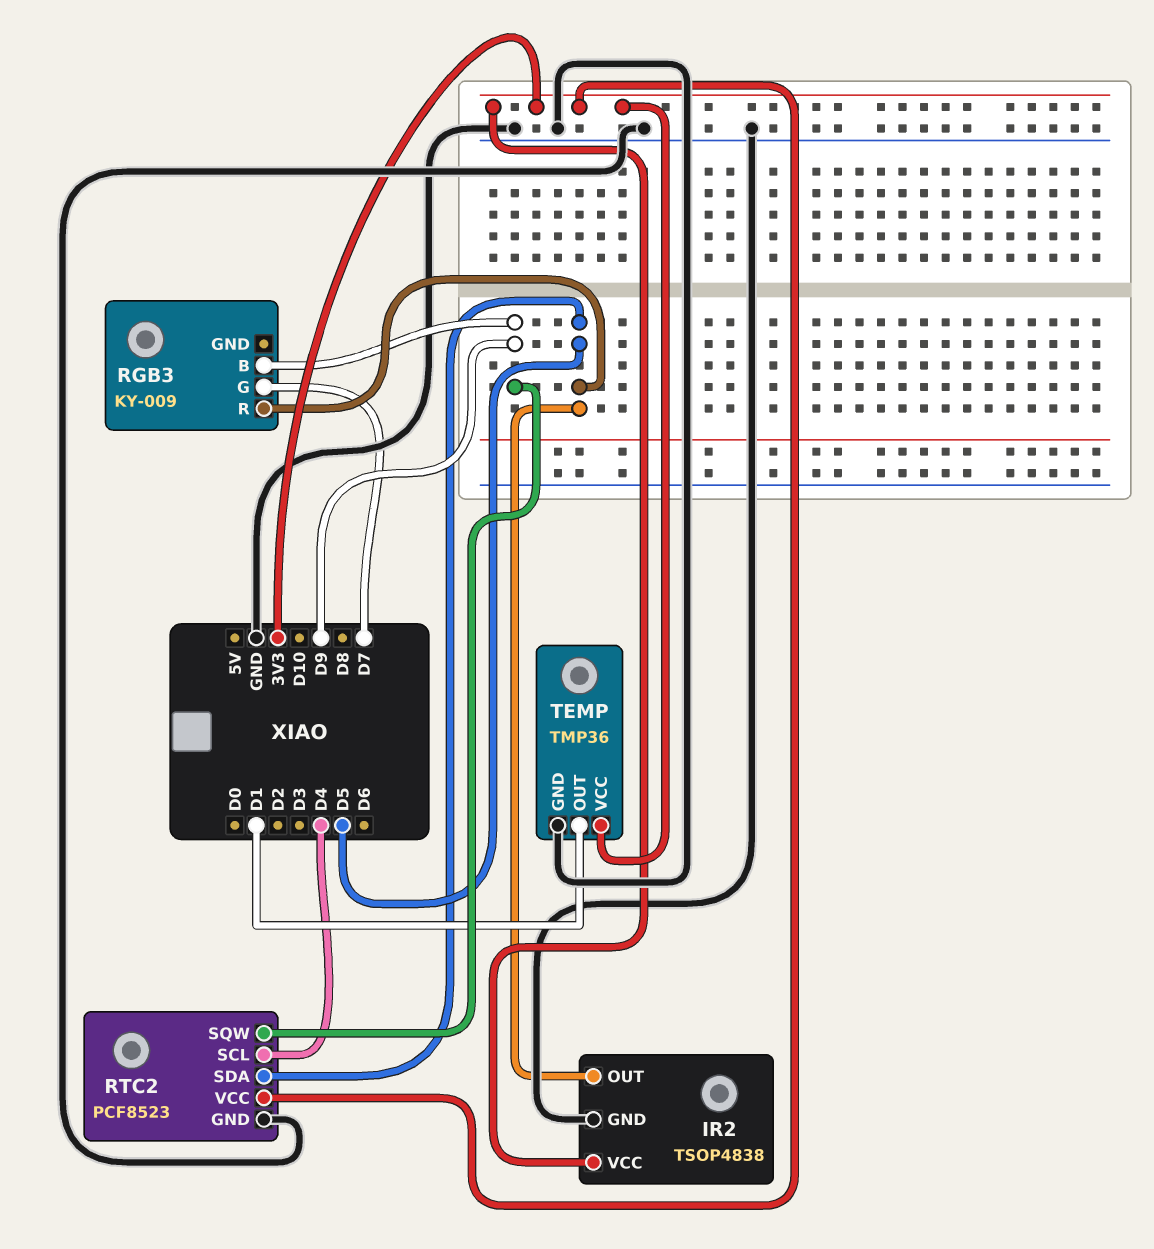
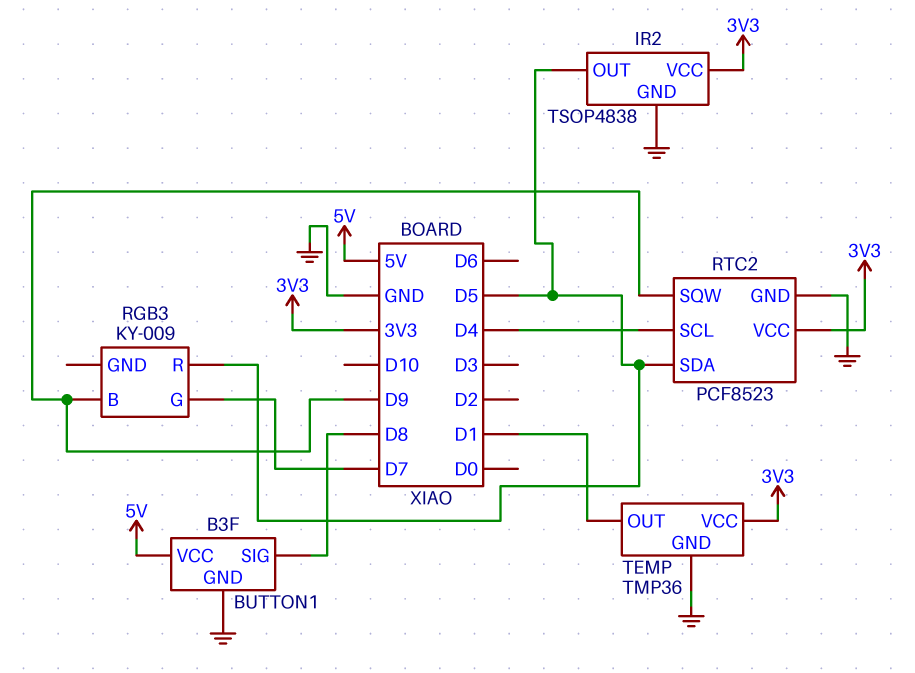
BUTTON1: none -> B3F
BUTTON1 pin GND: none -> GND
BUTTON1 pin SIG: none -> D8
BUTTON1 pin VCC: none -> 5V

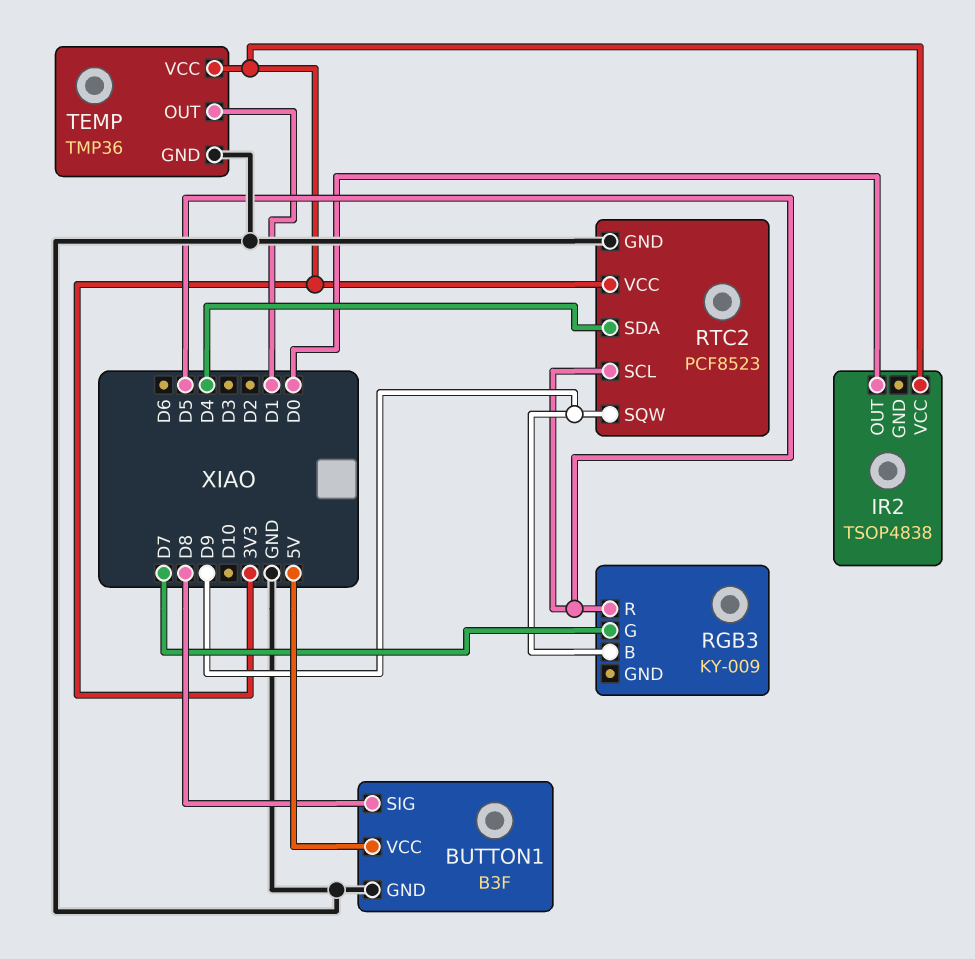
IR2 pin GND: GND -> none
IR2 pin OUT: D5 -> D0
RTC2 pin SCL: D4 -> D5
RTC2 pin SDA: D5 -> D4

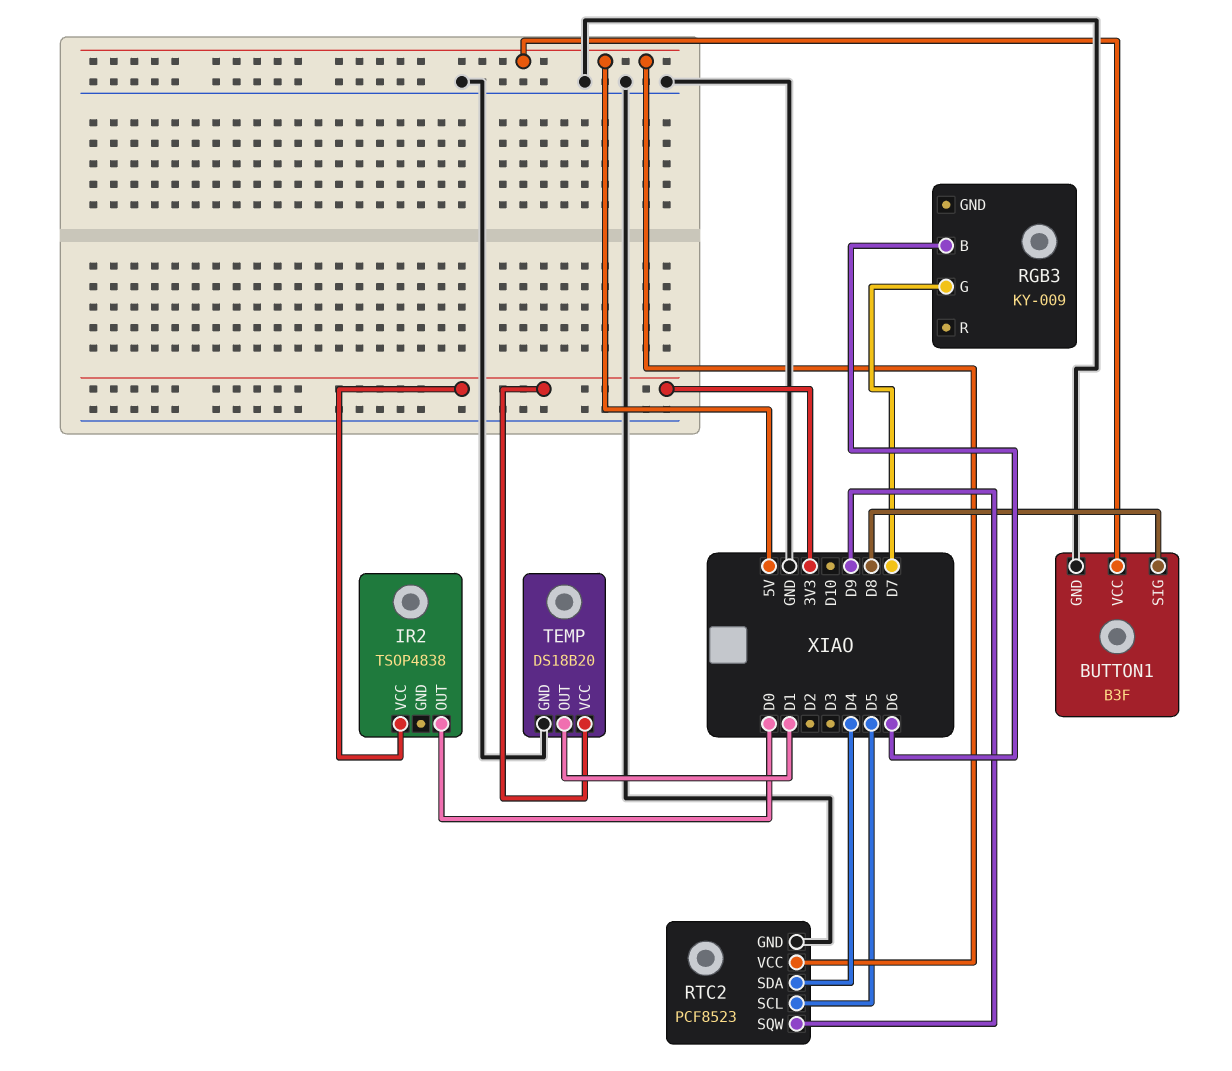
RGB3 pin B: D9 -> D6
RGB3 pin R: D5 -> none
RTC2 pin VCC: 3V3 -> 5V
TEMP: TMP36 -> DS18B20

